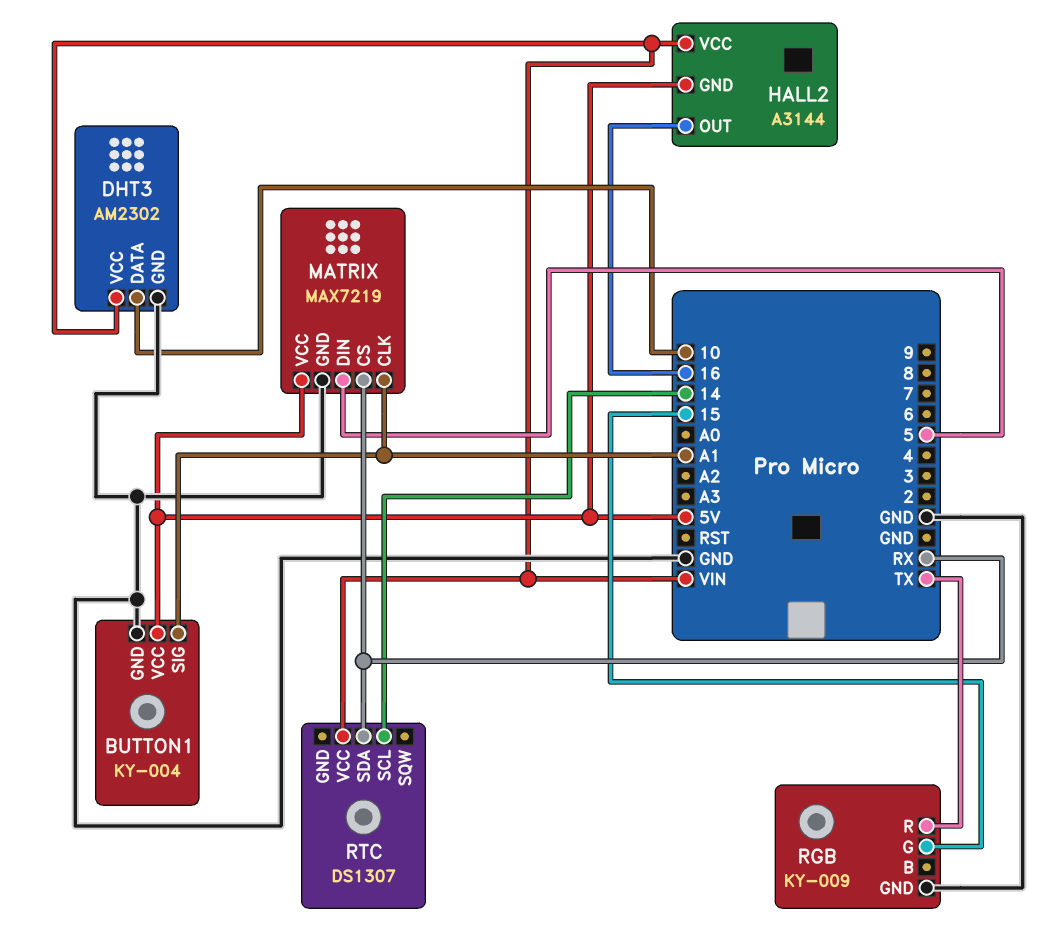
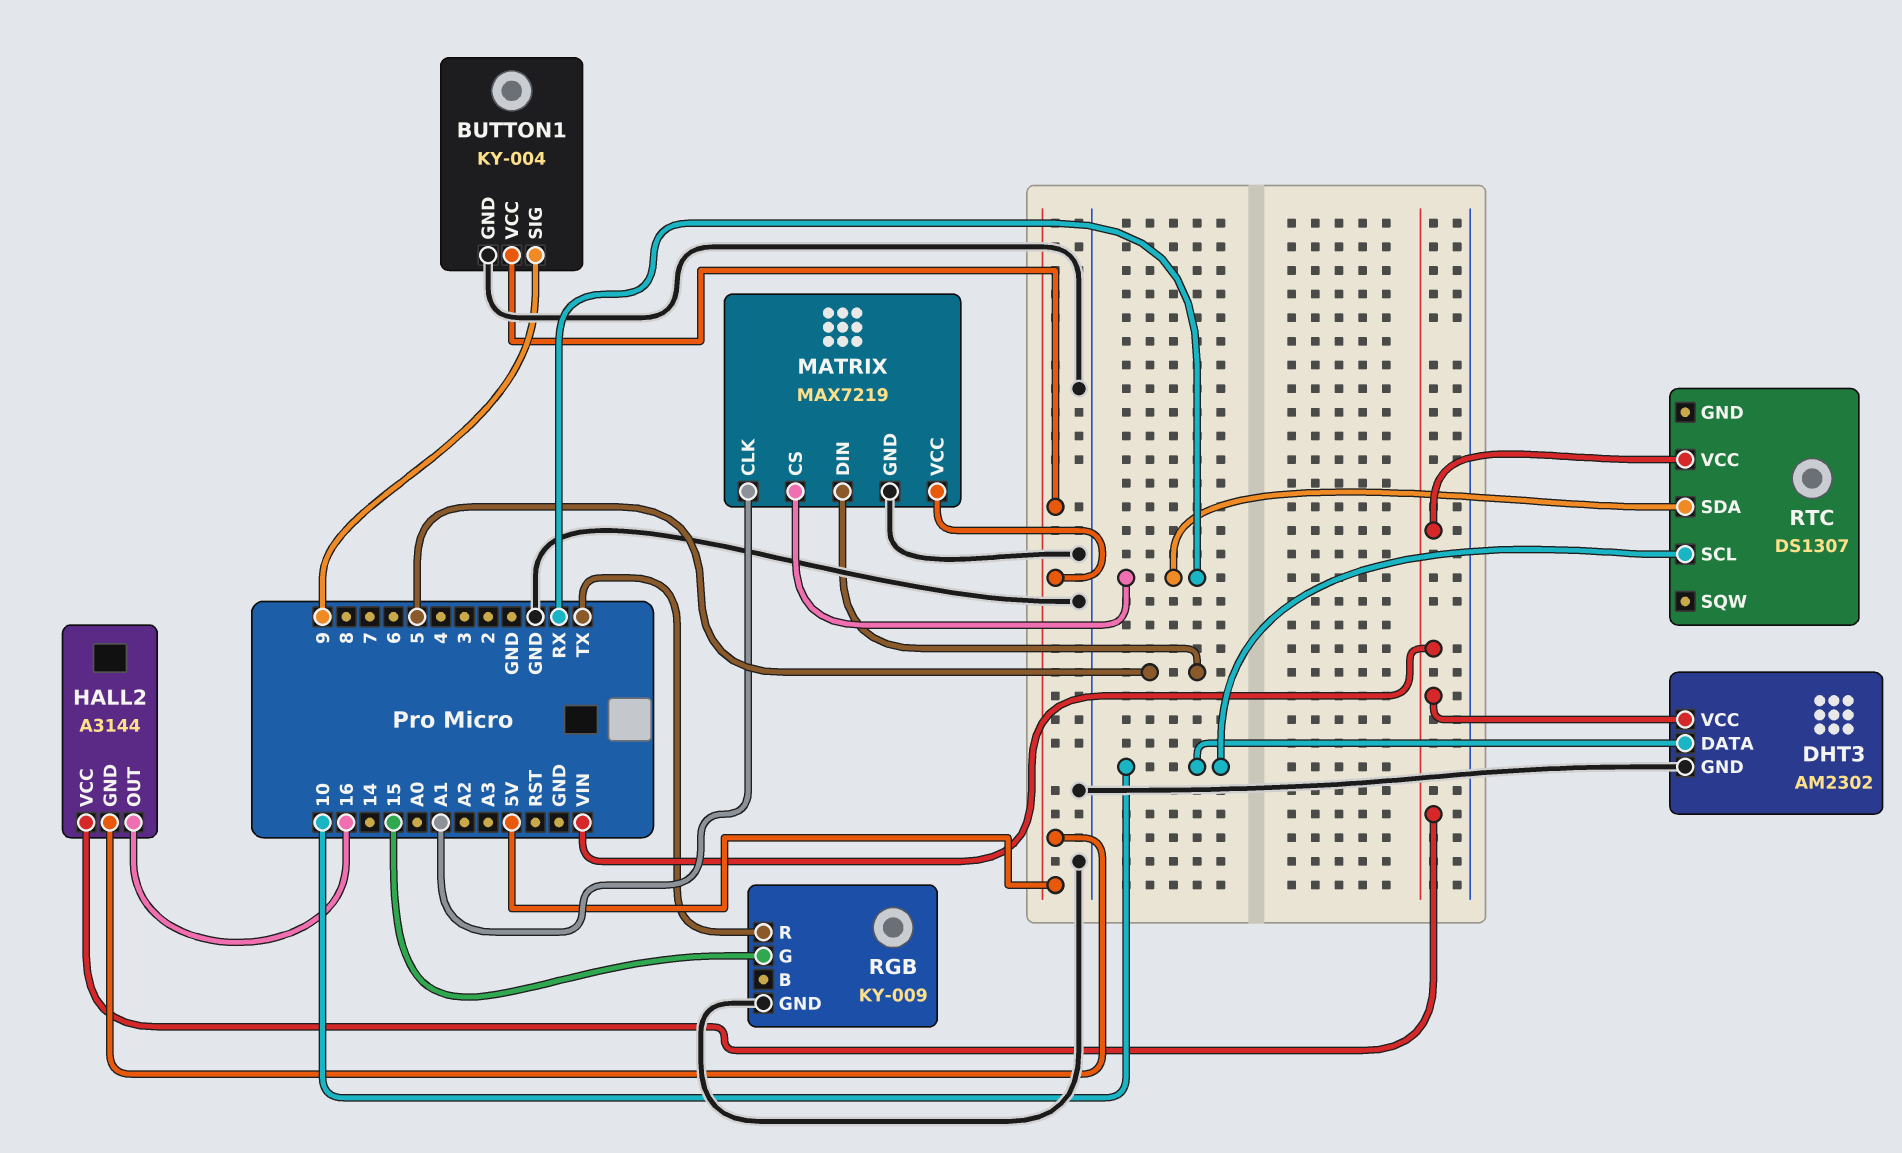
BUTTON1 pin SIG: A1 -> 9
RTC pin SCL: 14 -> 10

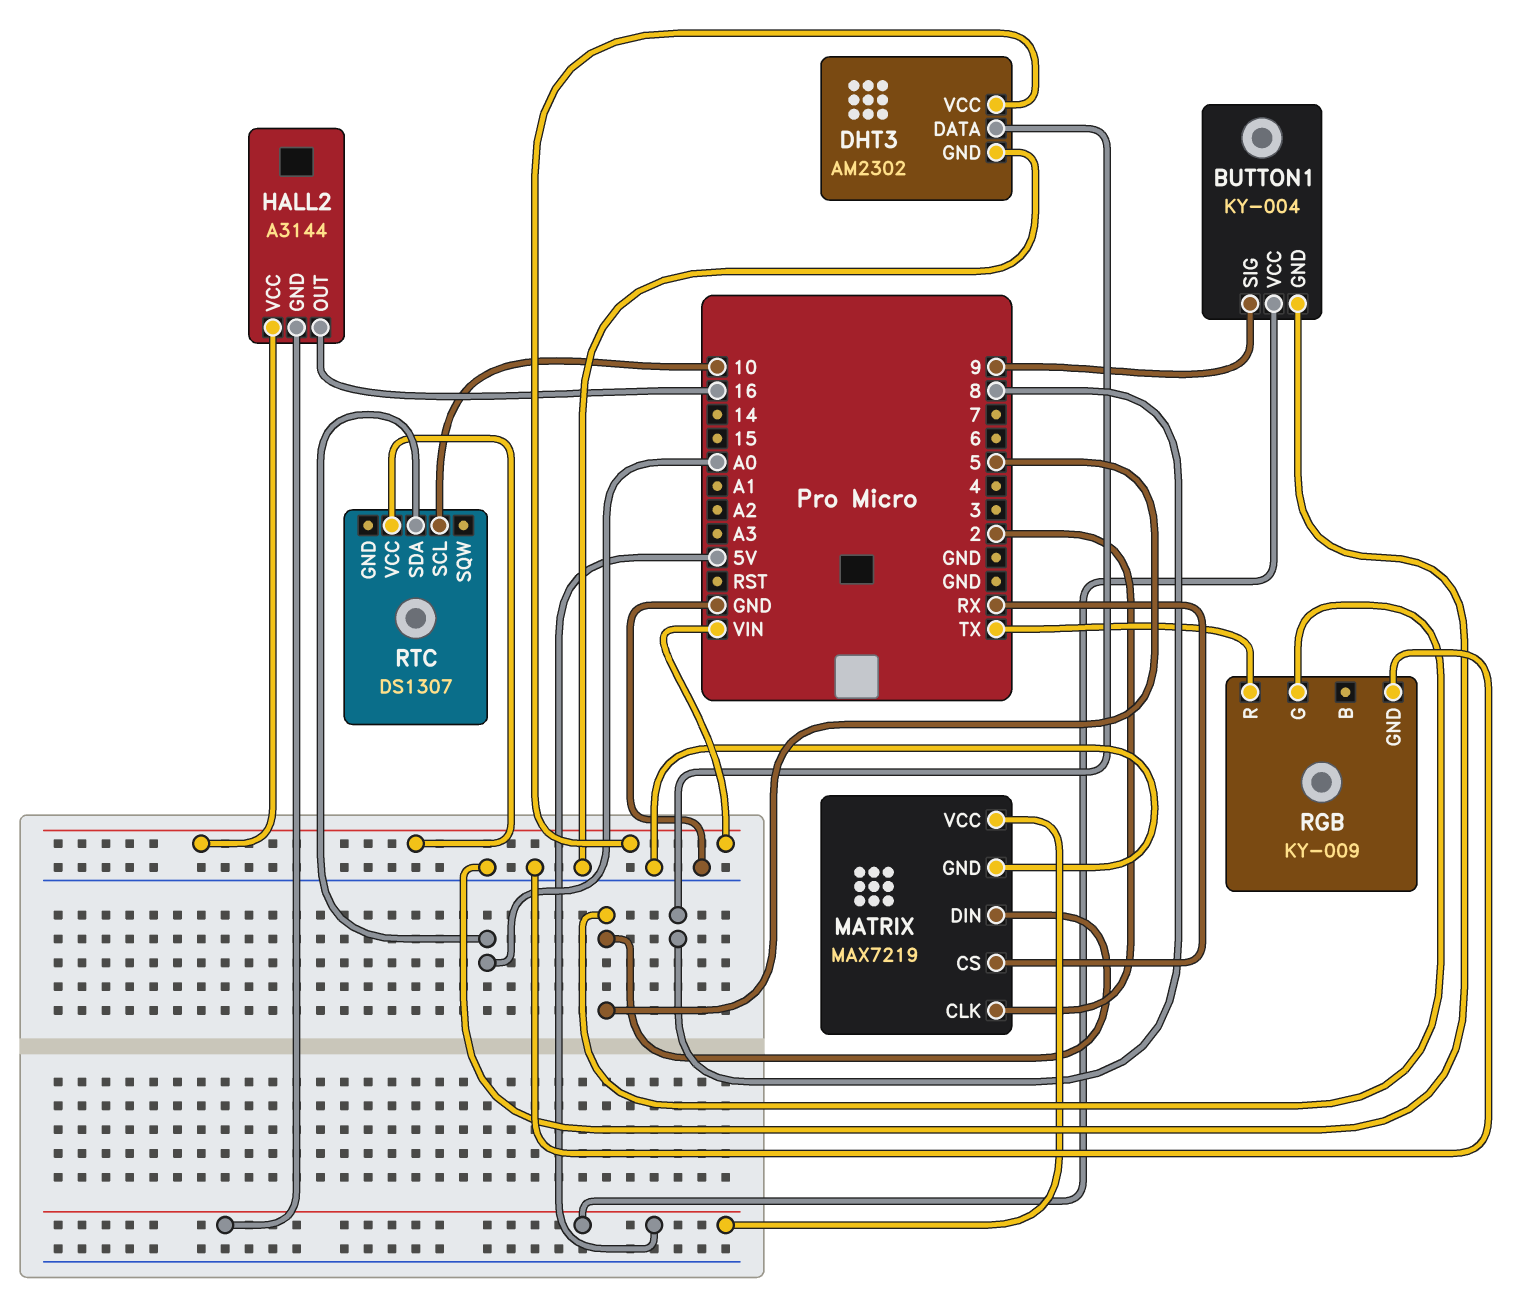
DHT3 pin DATA: 10 -> 8
MATRIX pin CLK: A1 -> 2
RGB pin G: 15 -> 5
RTC pin SDA: RX -> A0

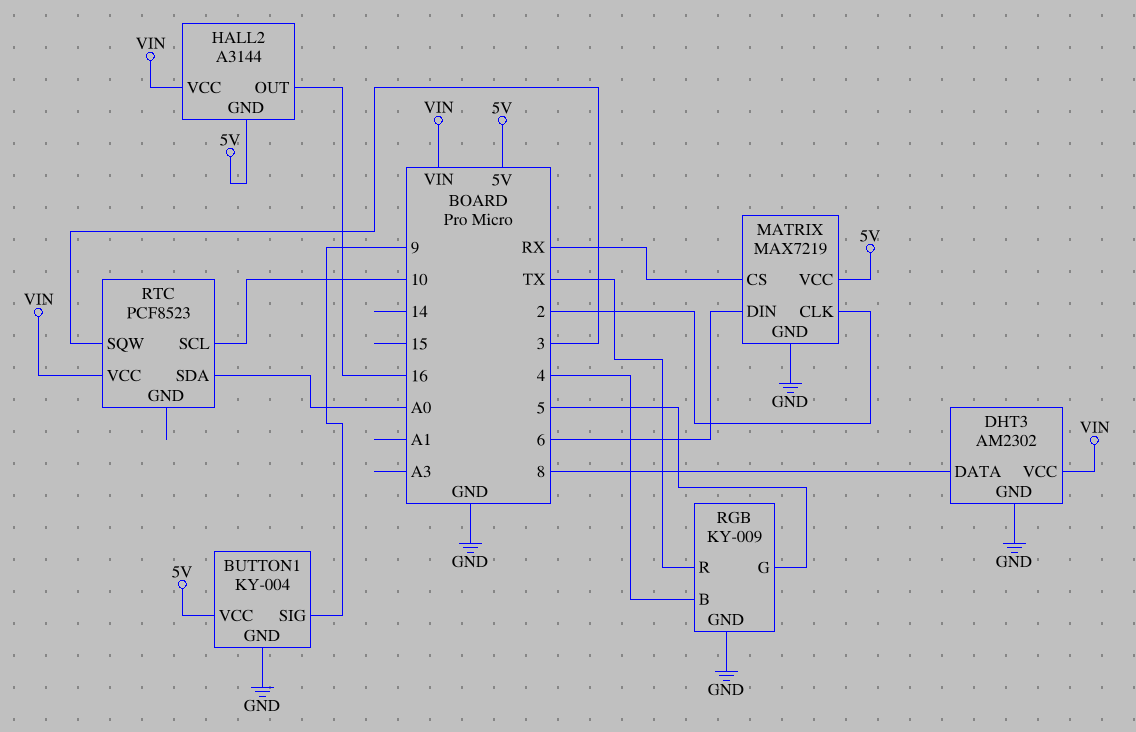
MATRIX pin DIN: 5 -> 6
RGB pin B: none -> 4
RTC: DS1307 -> PCF8523
RTC pin SQW: none -> 3

